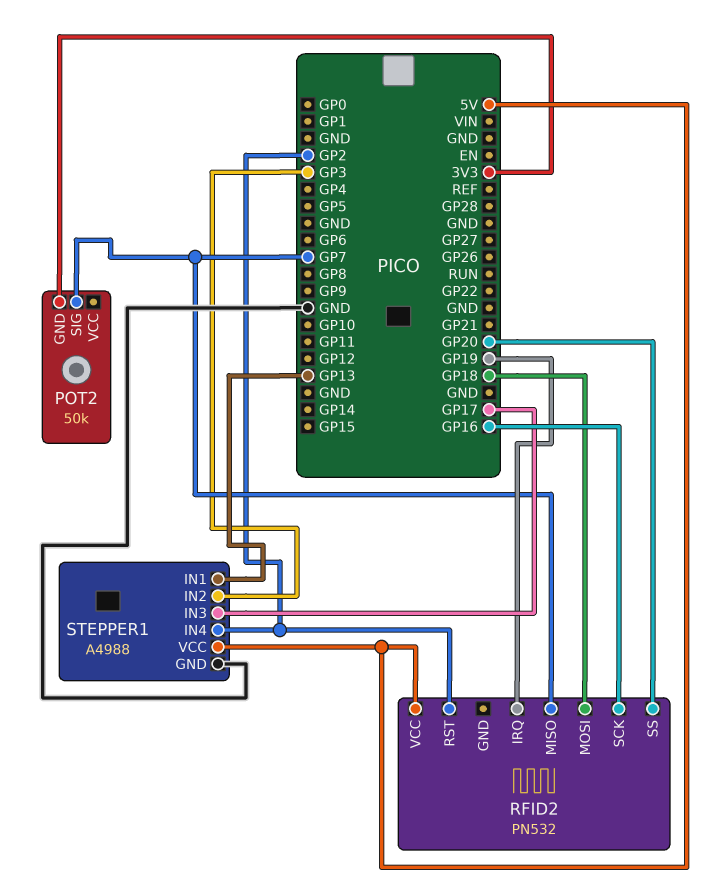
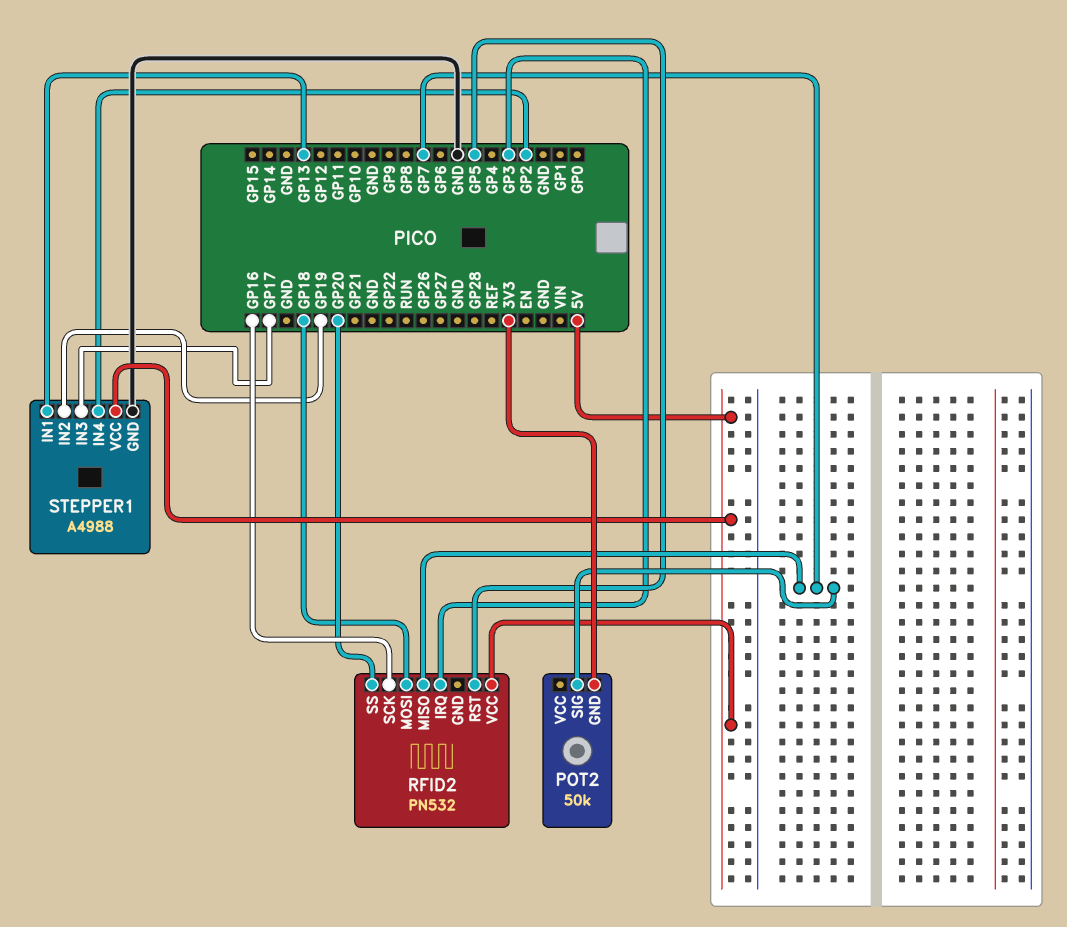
RFID2 pin IRQ: GP19 -> GP3
RFID2 pin RST: GP2 -> GP5
STEPPER1 pin IN2: GP3 -> GP19

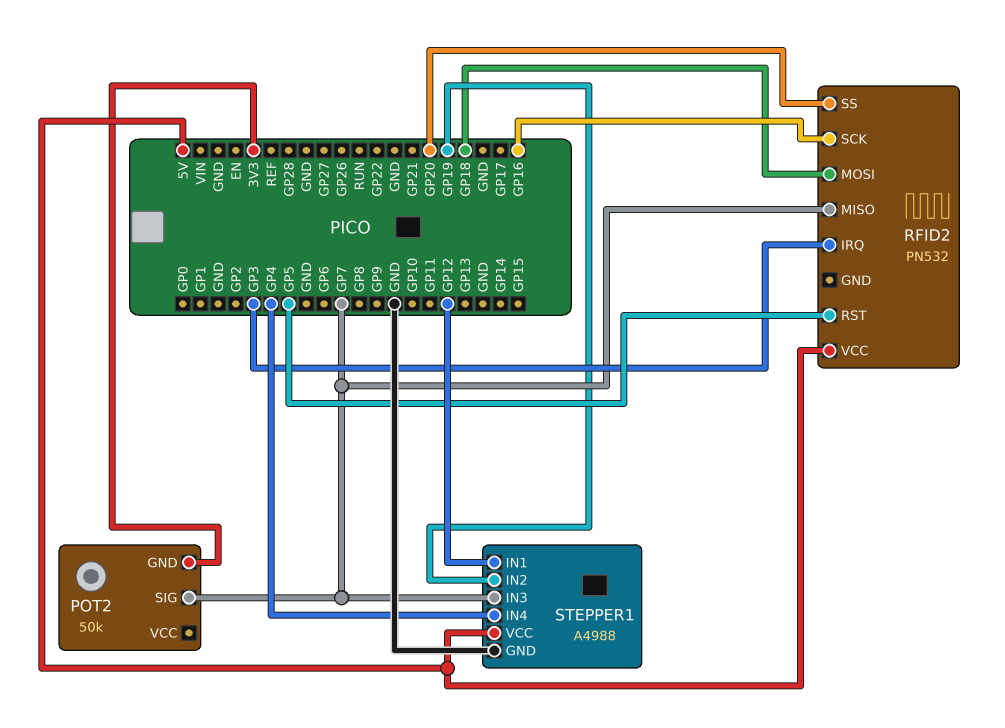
STEPPER1 pin IN1: GP13 -> GP12
STEPPER1 pin IN3: GP17 -> GP7
STEPPER1 pin IN4: GP2 -> GP4

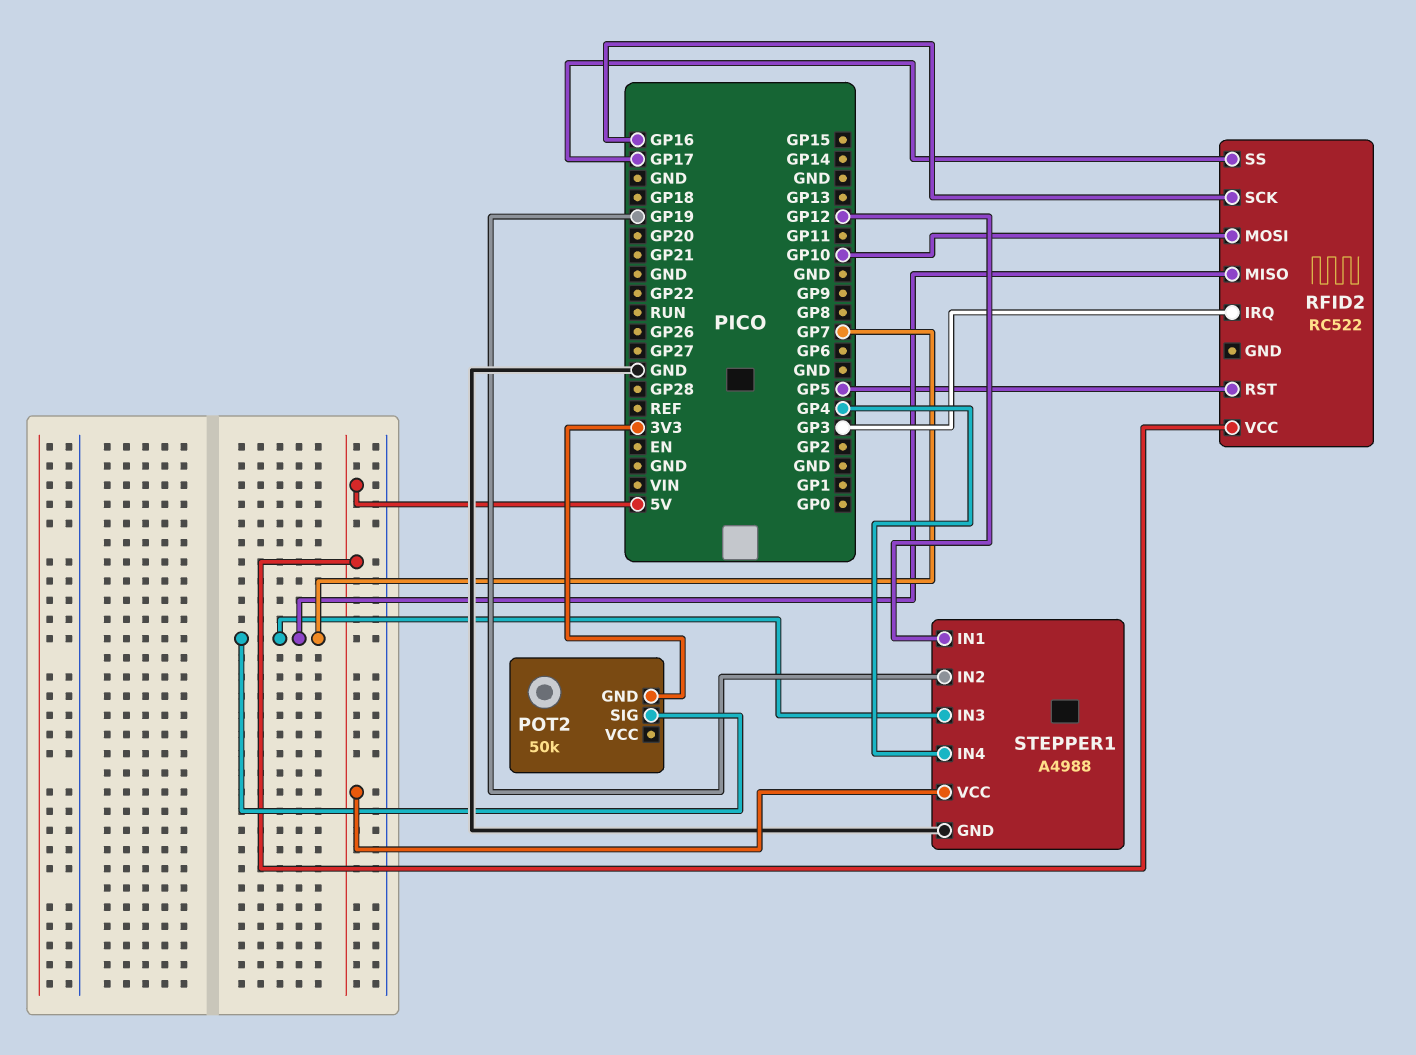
RFID2: PN532 -> RC522
RFID2 pin MOSI: GP18 -> GP10
RFID2 pin SS: GP20 -> GP17

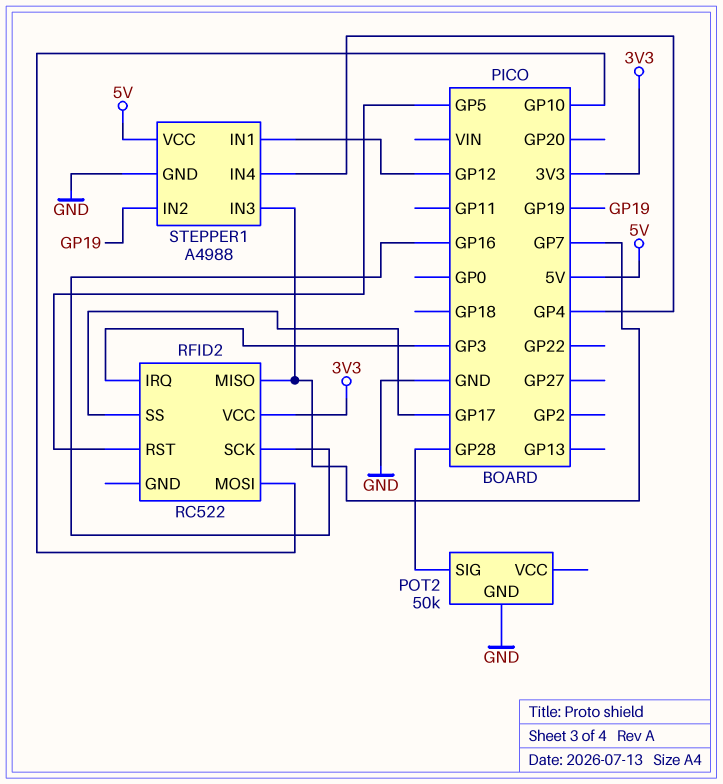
POT2 pin GND: 3V3 -> GND
POT2 pin SIG: GP7 -> GP28
RFID2 pin VCC: 5V -> 3V3

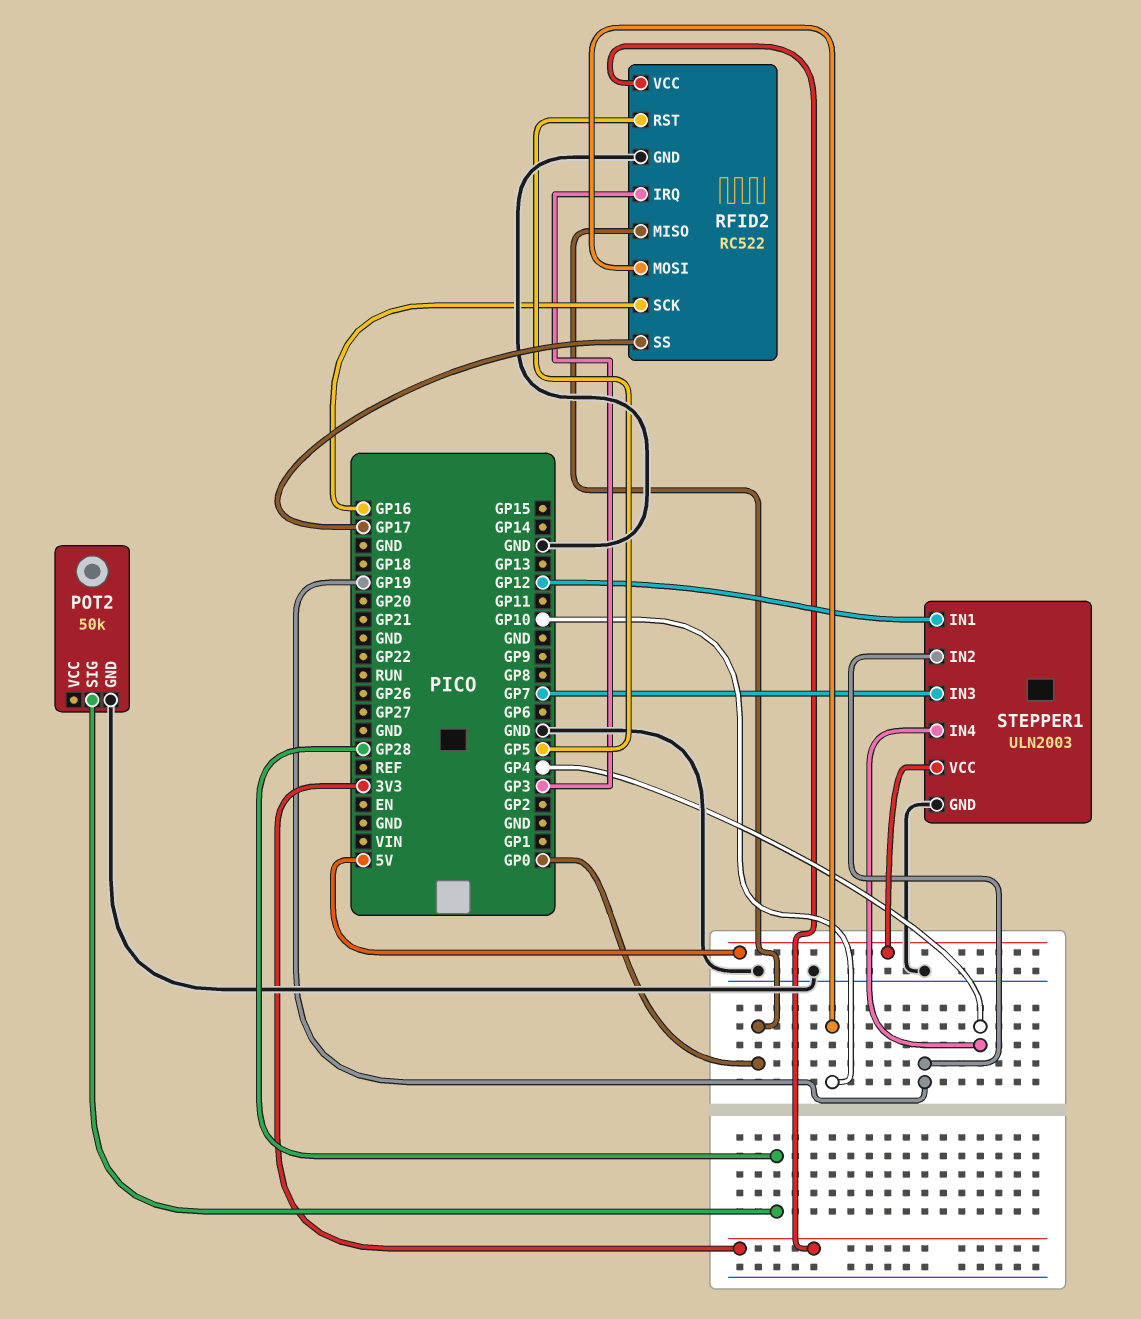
RFID2 pin GND: none -> GND
RFID2 pin MISO: GP7 -> GP0
STEPPER1: A4988 -> ULN2003

